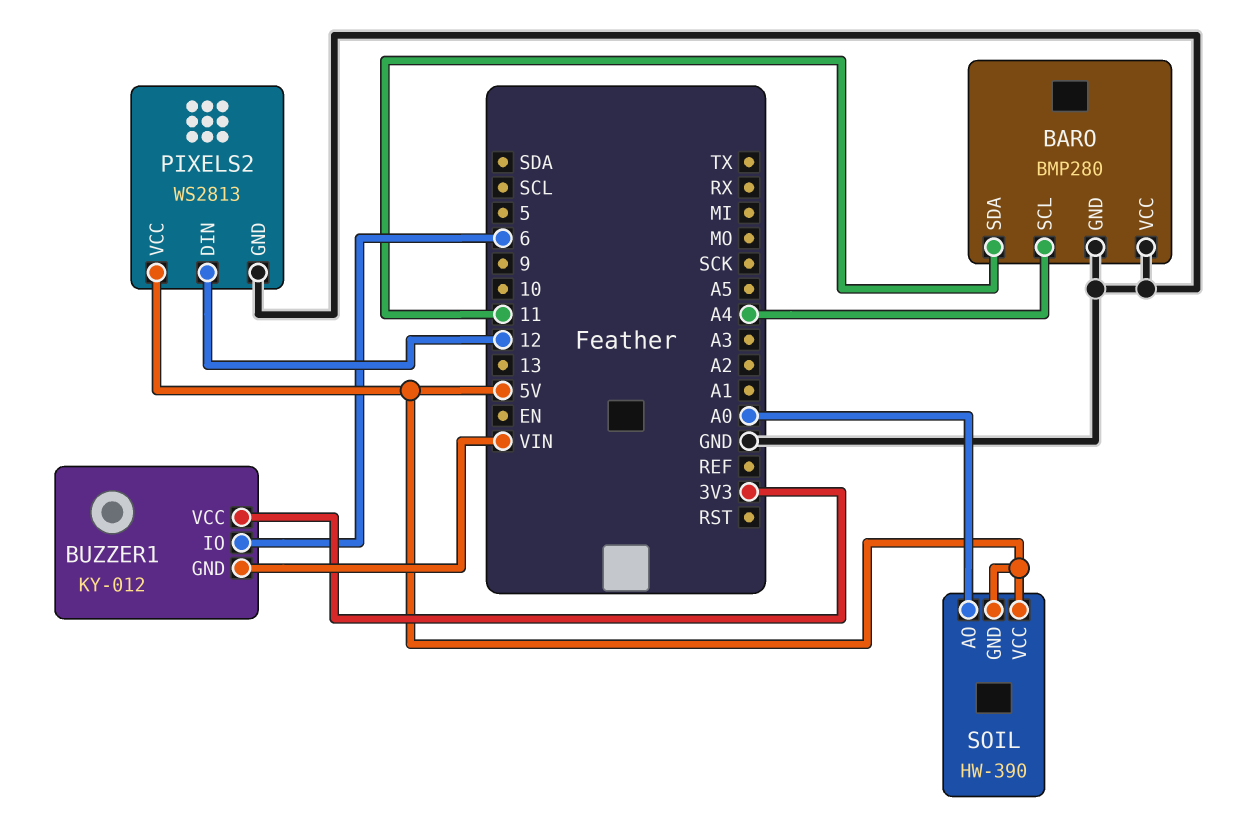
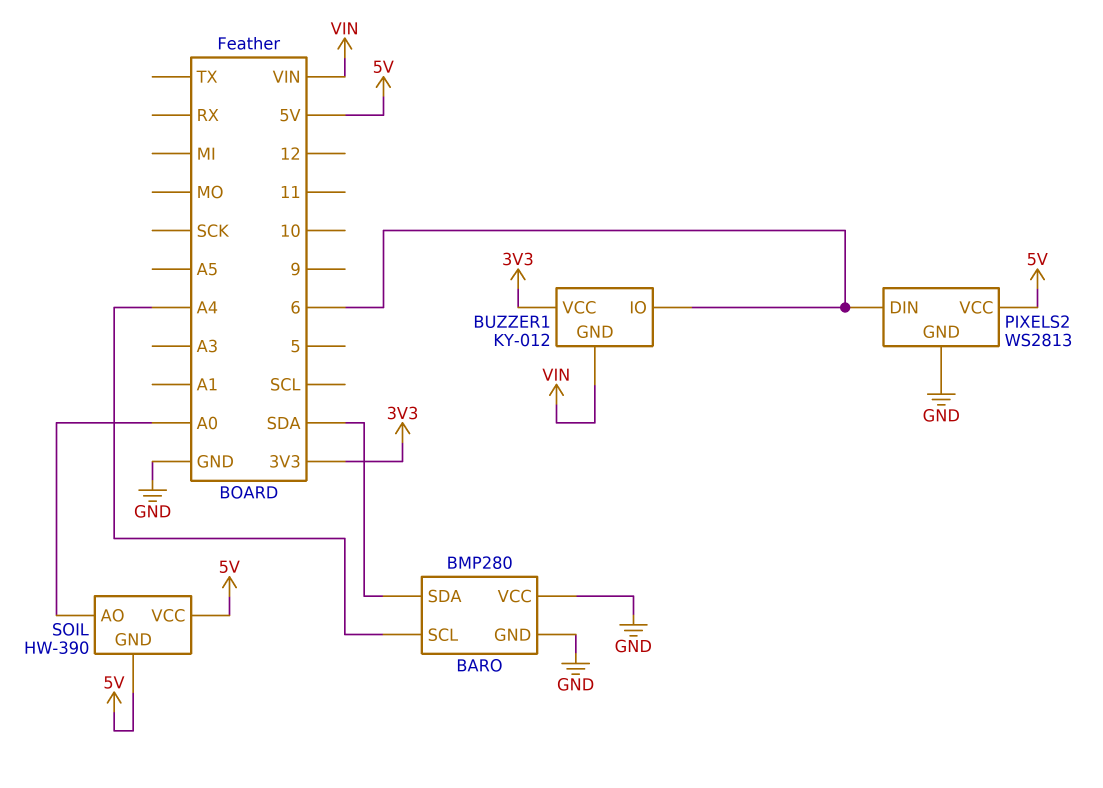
BARO pin SDA: 11 -> SDA
PIXELS2 pin DIN: 12 -> 6

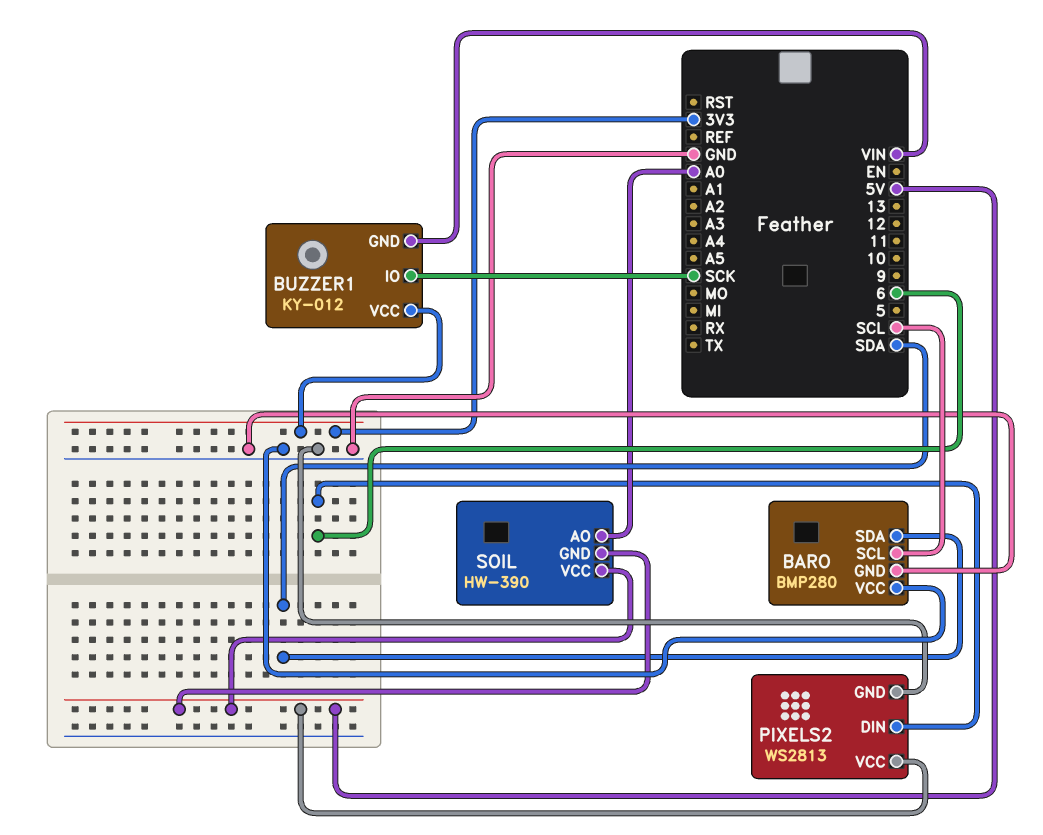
BARO pin SCL: A4 -> SCL
BUZZER1 pin IO: 6 -> SCK

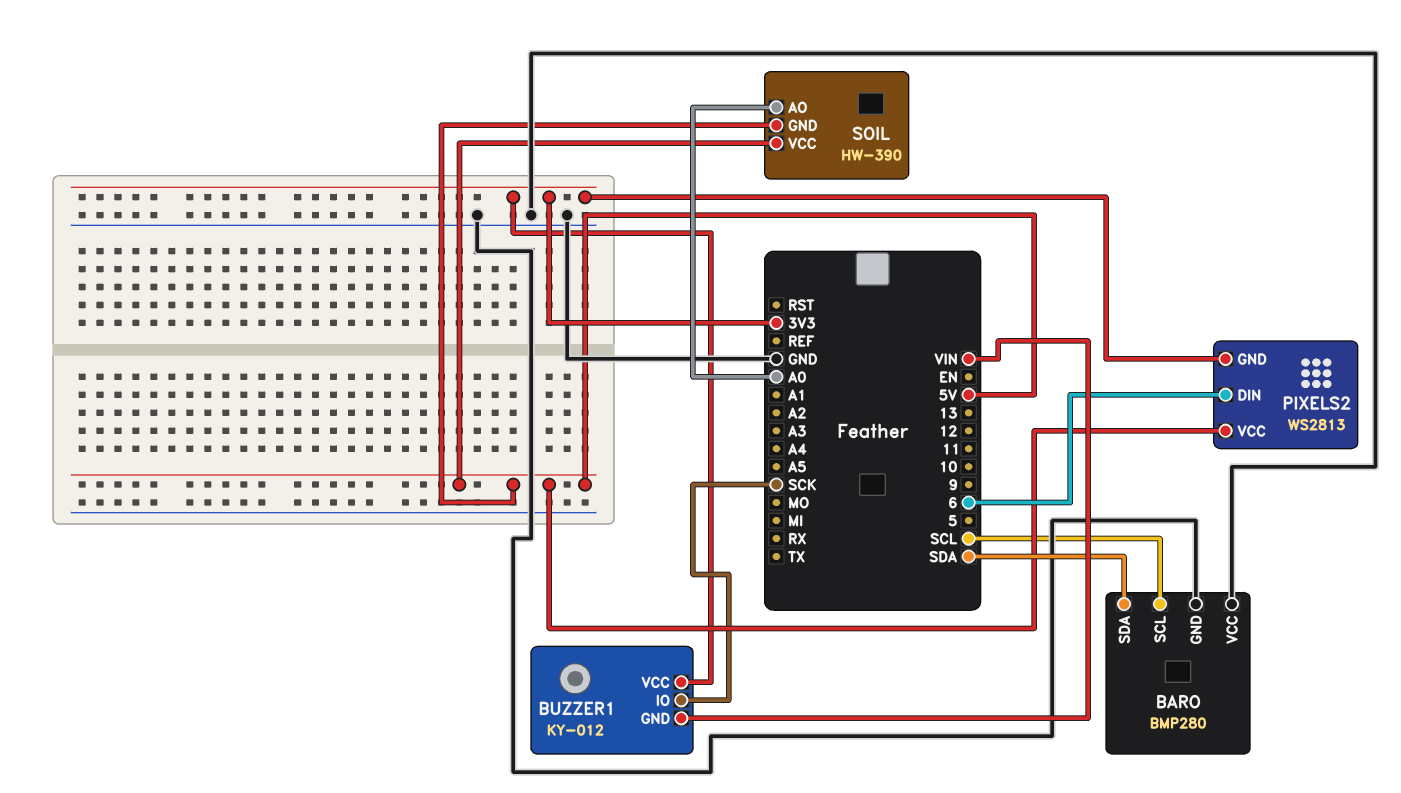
PIXELS2 pin GND: GND -> 3V3

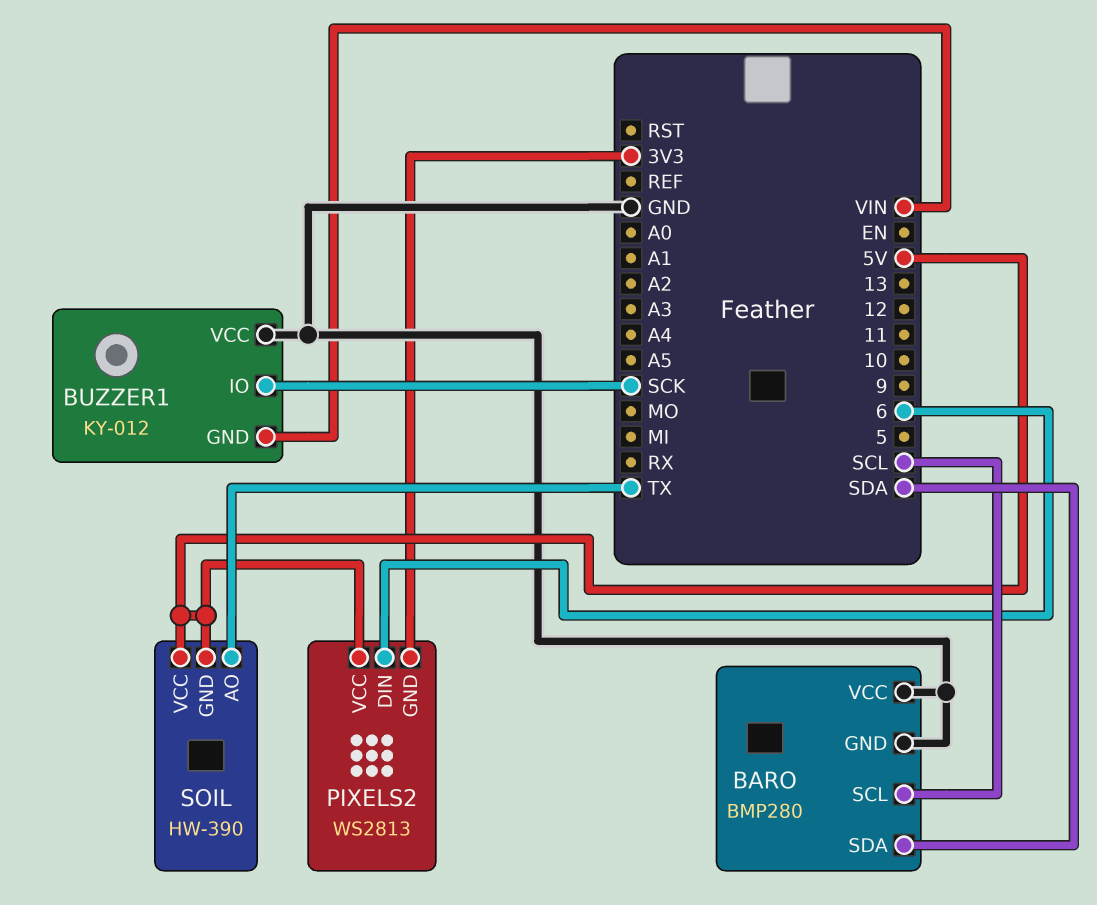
BUZZER1 pin VCC: 3V3 -> GND
SOIL pin AO: A0 -> TX

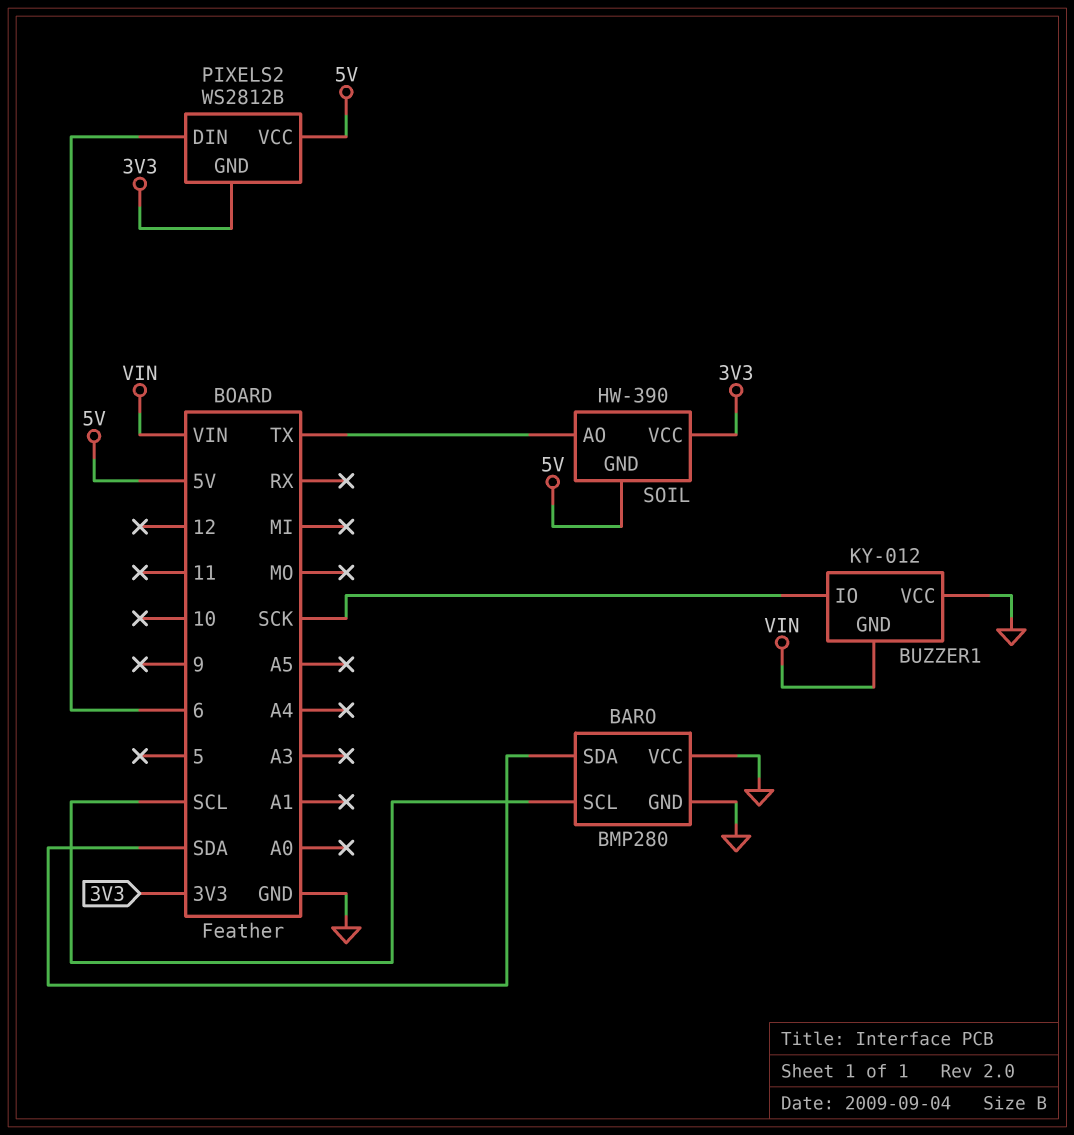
PIXELS2: WS2813 -> WS2812B
SOIL pin VCC: 5V -> 3V3

